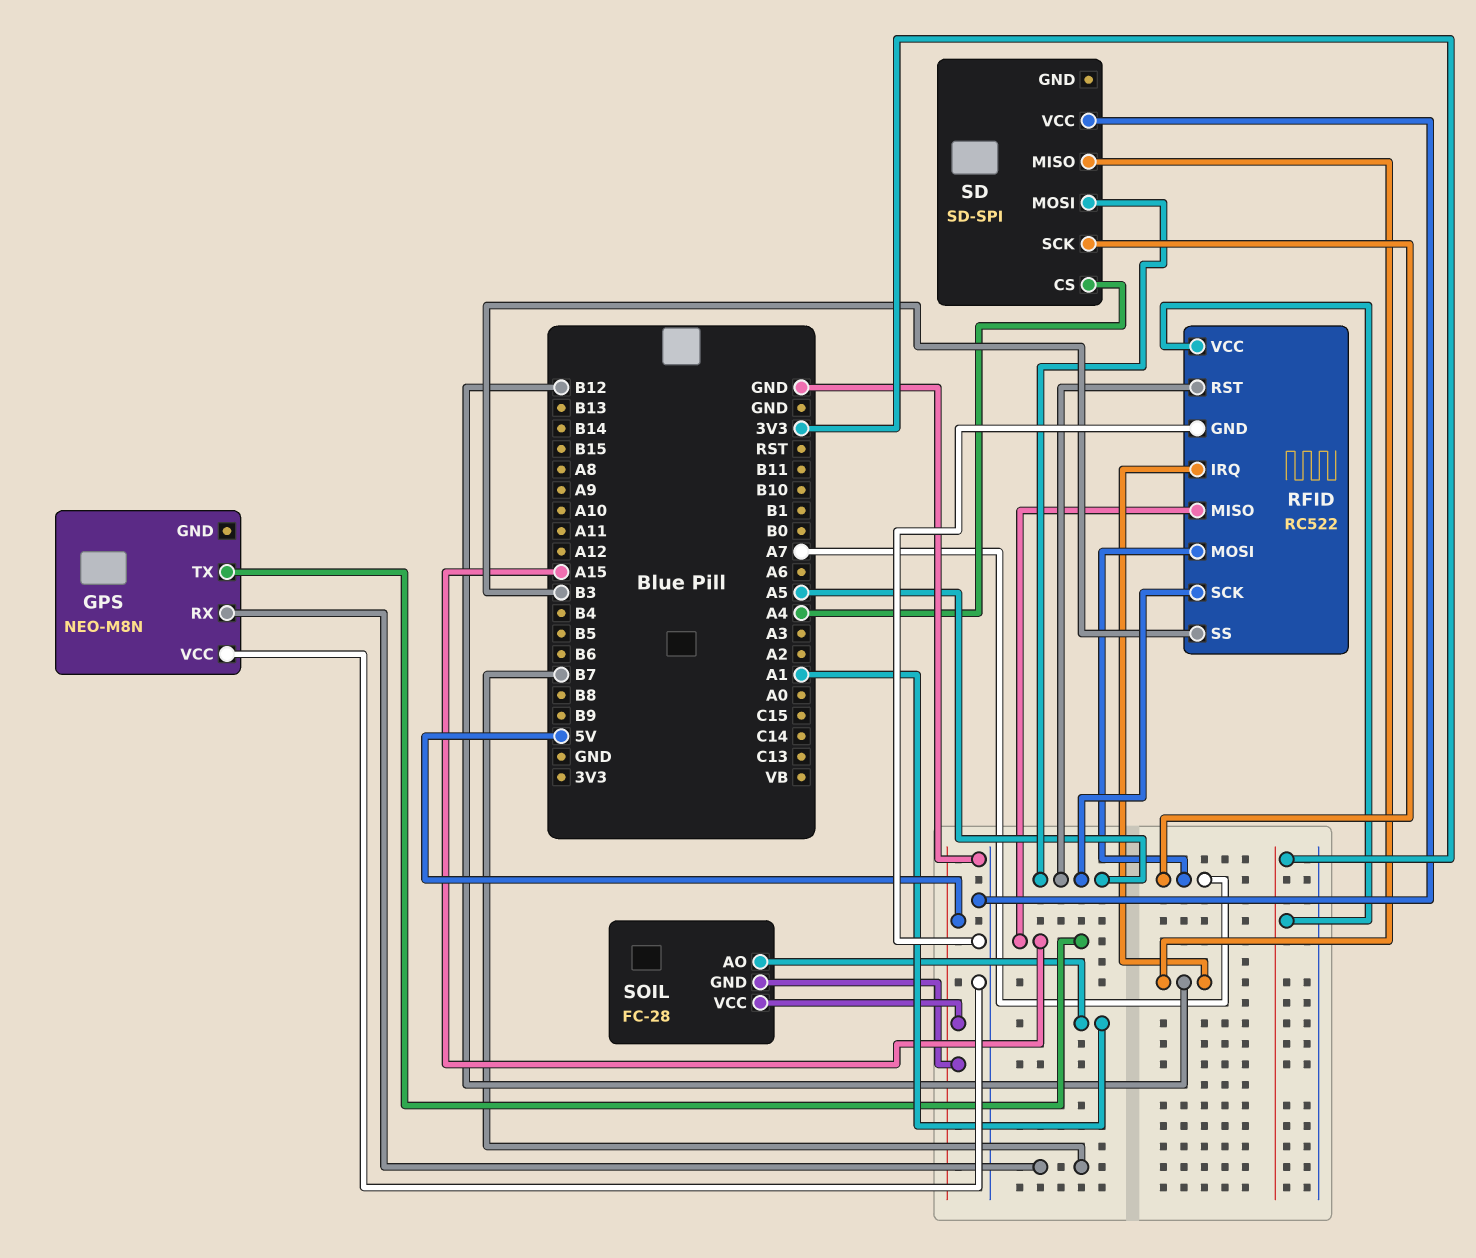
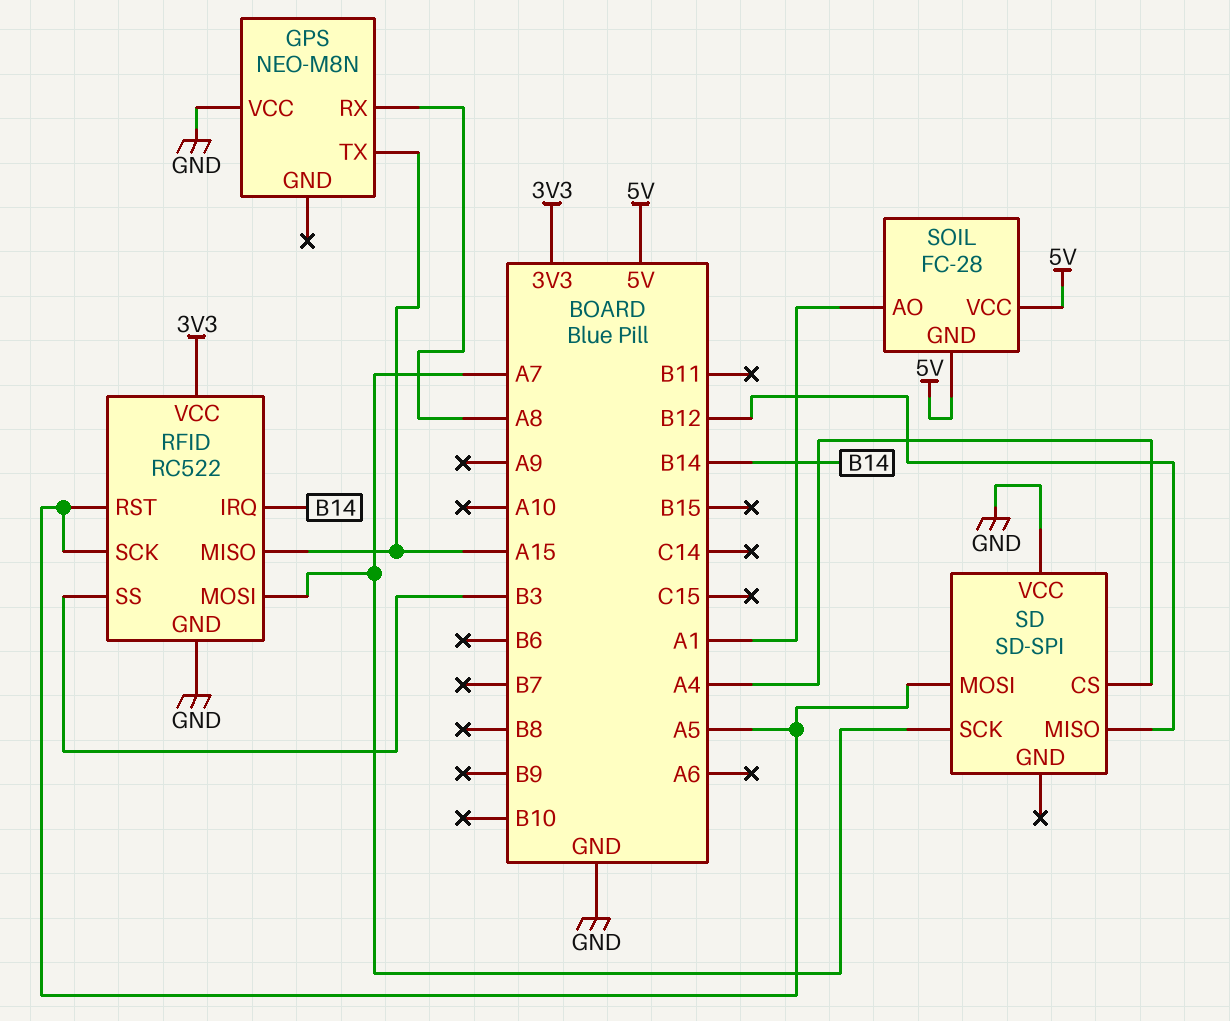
GPS pin RX: B7 -> A8
RFID pin IRQ: B12 -> B14

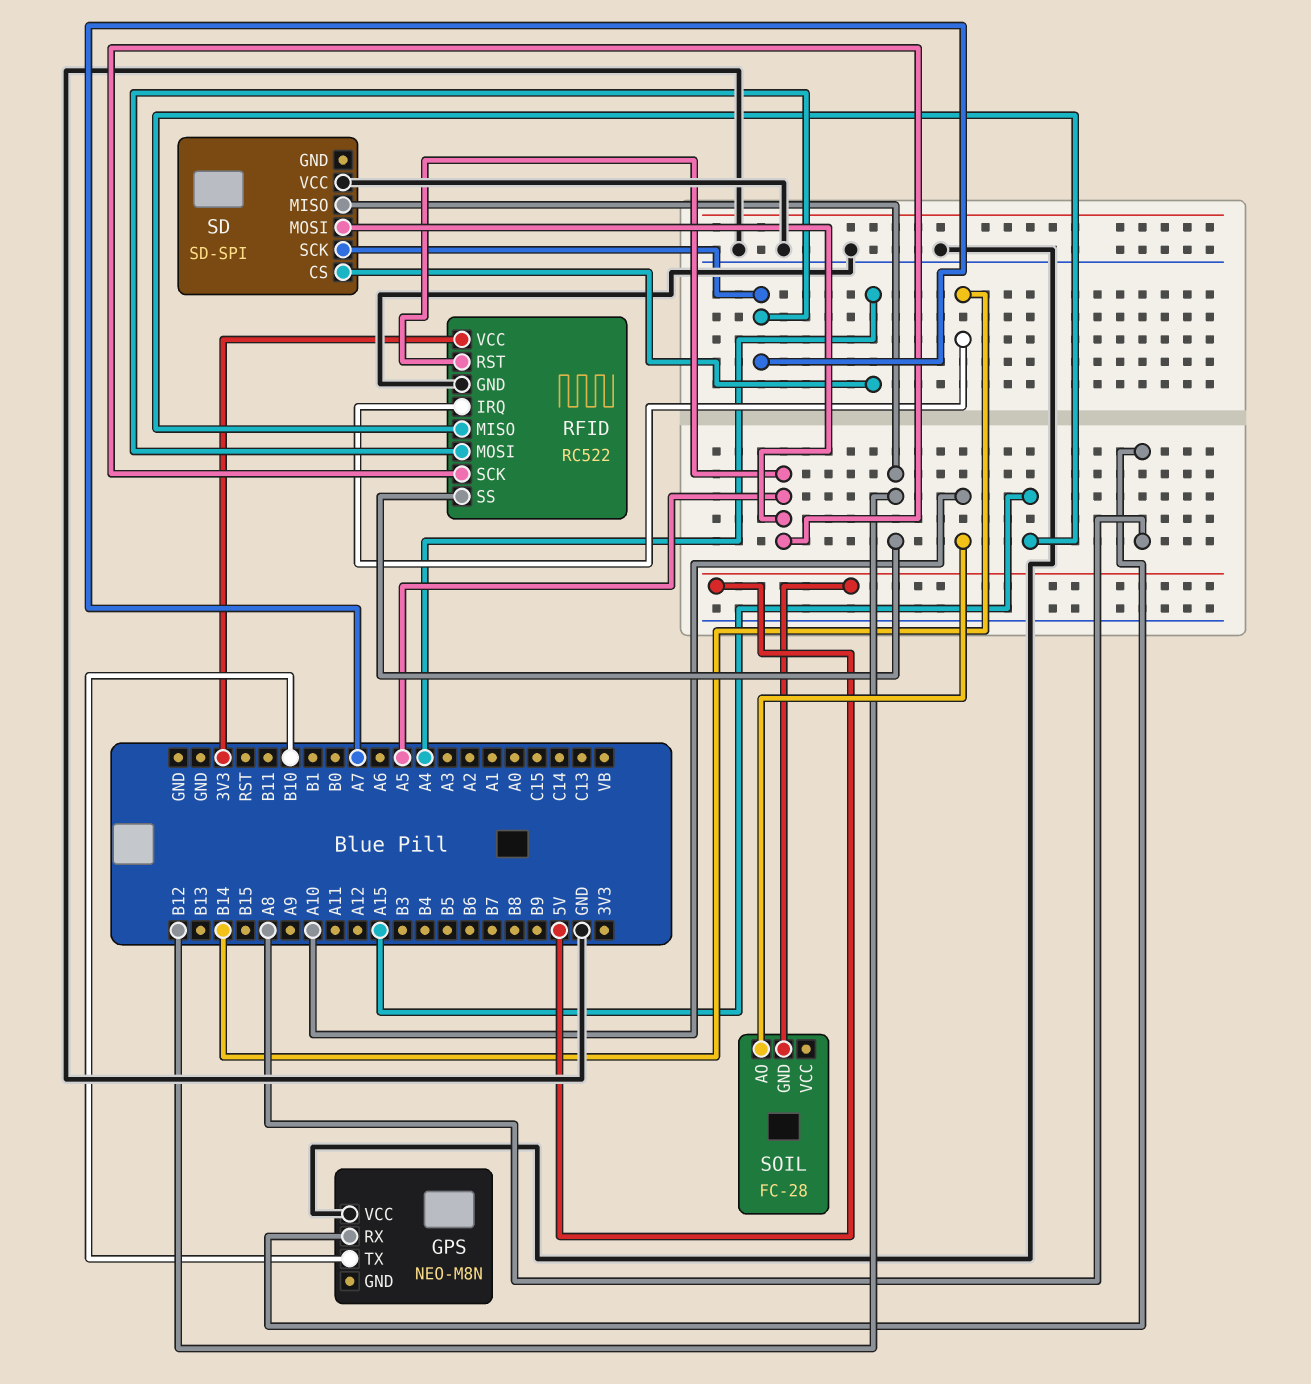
GPS pin TX: A15 -> B10
RFID pin SS: B3 -> B12
SOIL pin AO: A1 -> A10
SOIL pin VCC: 5V -> none

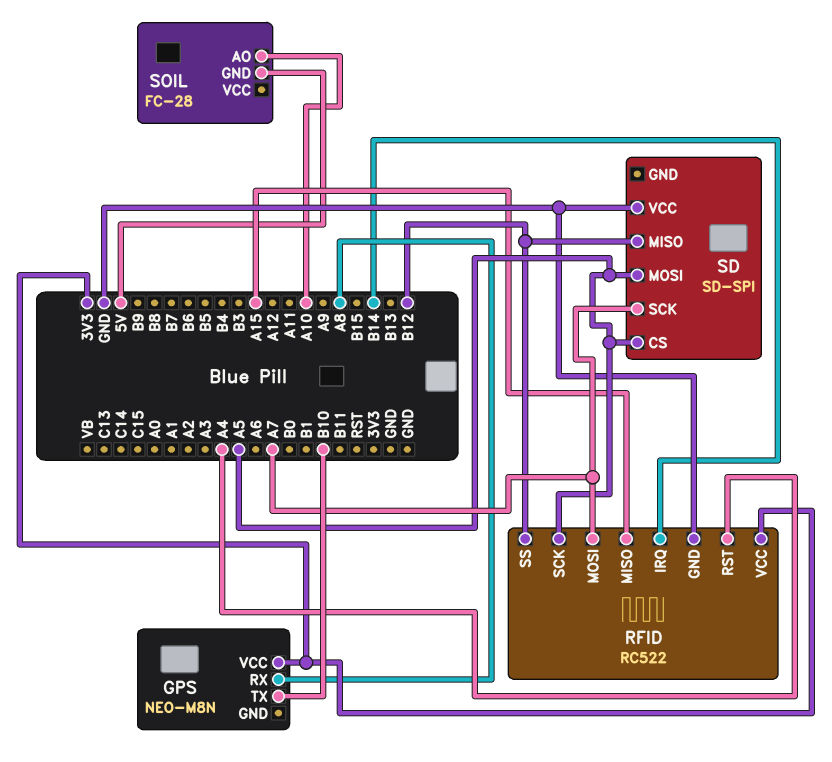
GPS pin VCC: GND -> 3V3
RFID pin RST: A5 -> A4
SD pin CS: A4 -> A5

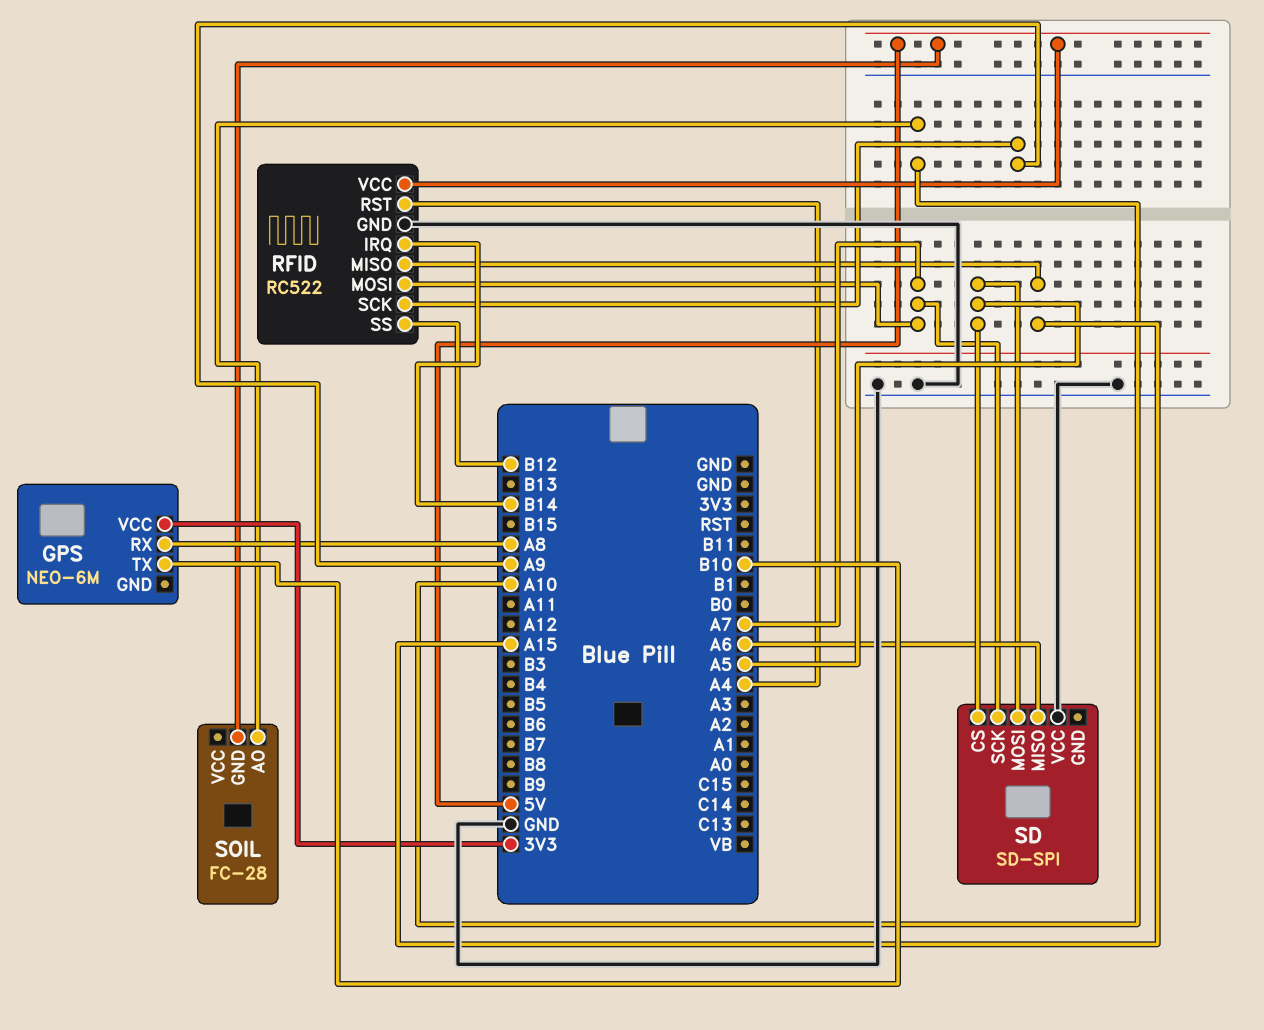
GPS: NEO-M8N -> NEO-6M
RFID pin SCK: A5 -> A9
RFID pin VCC: 3V3 -> 5V
SD pin MISO: B12 -> A6

